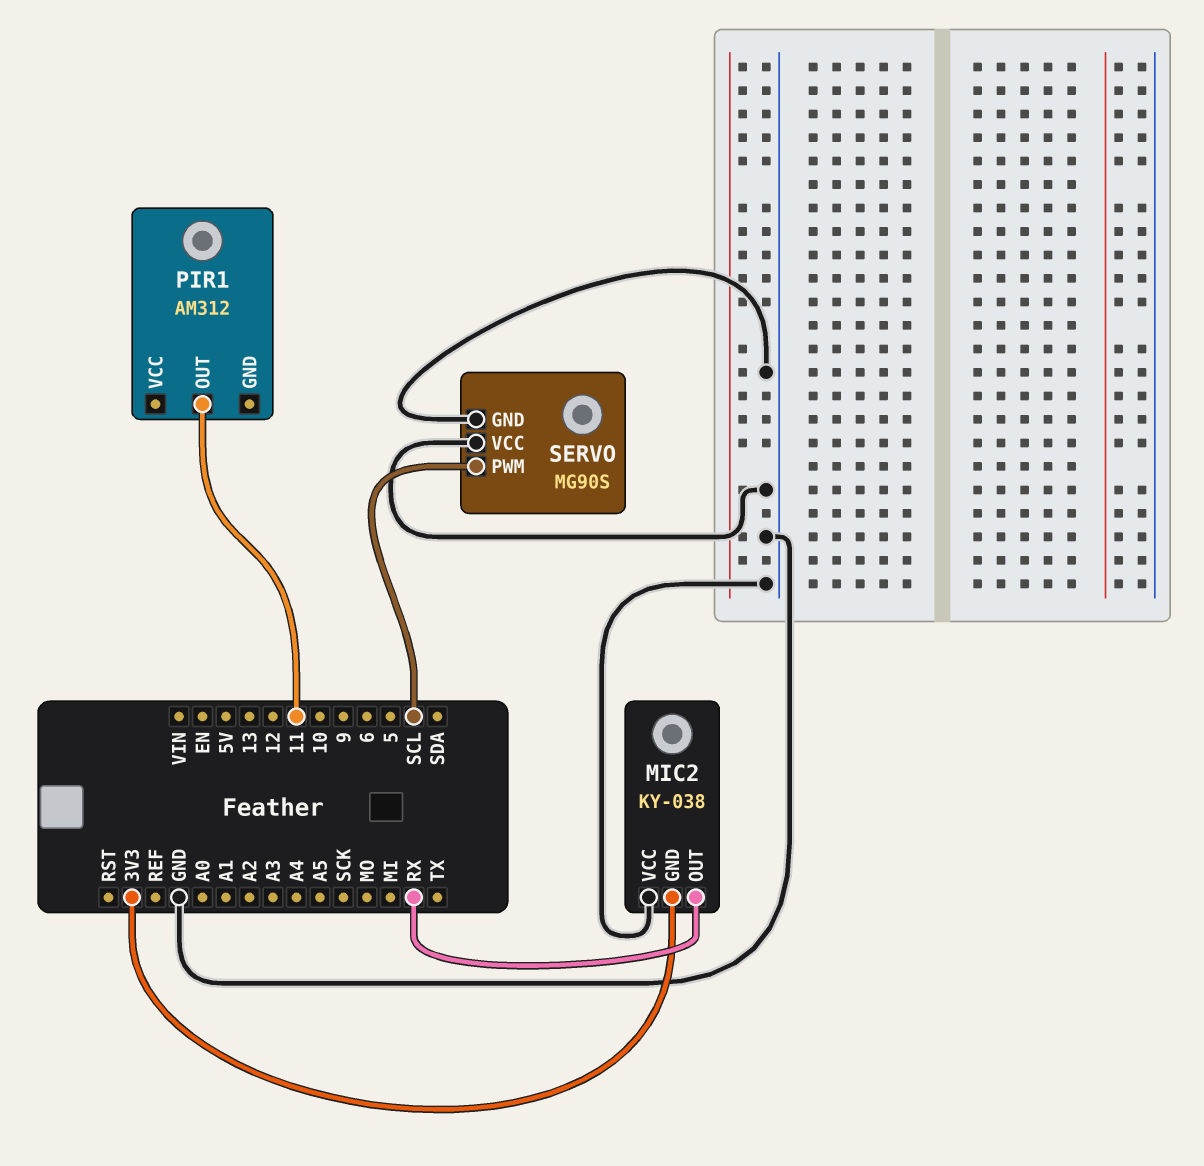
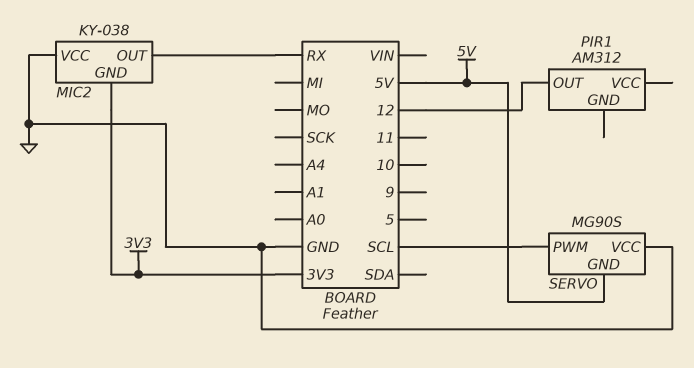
PIR1 pin OUT: 11 -> 12
SERVO pin GND: GND -> 5V

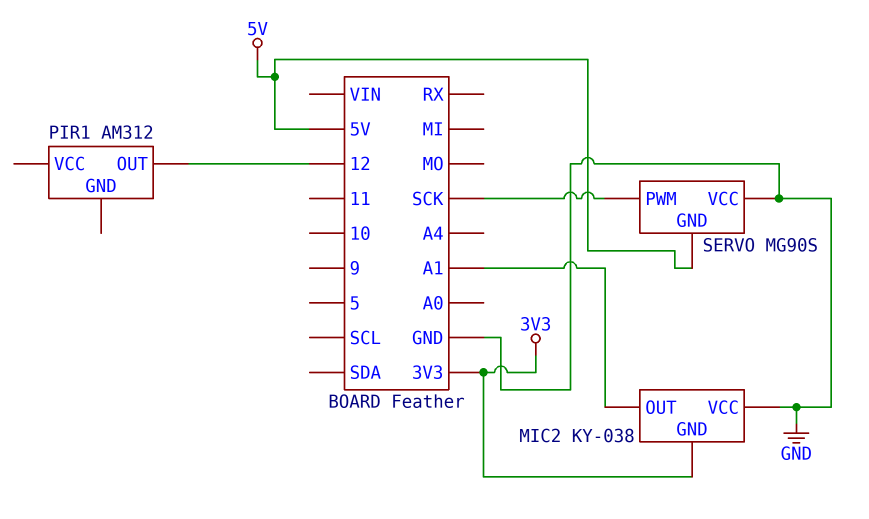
MIC2 pin OUT: RX -> A1
SERVO pin PWM: SCL -> SCK

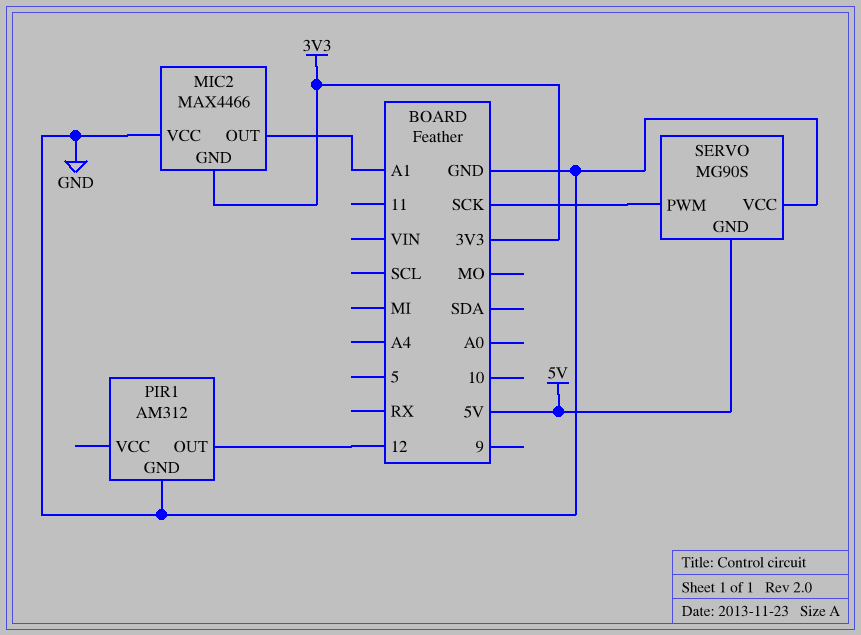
MIC2: KY-038 -> MAX4466
PIR1 pin GND: none -> GND

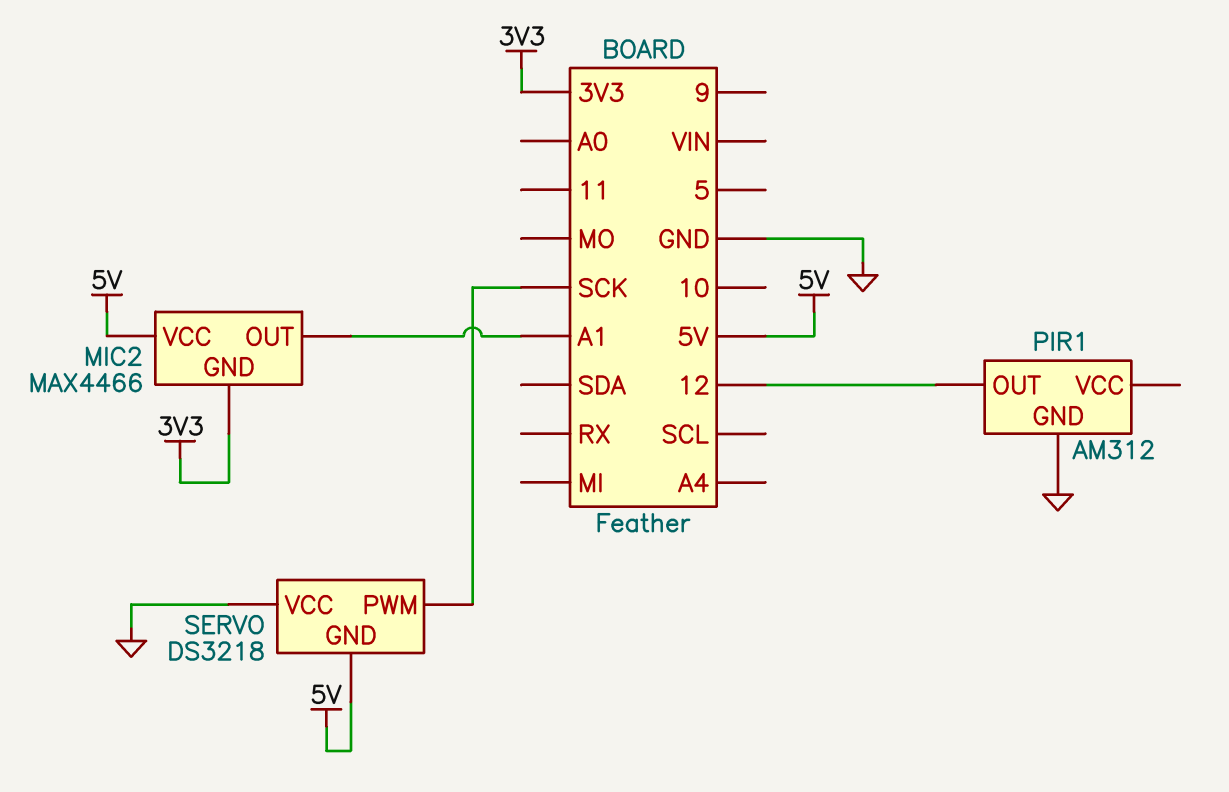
MIC2 pin VCC: GND -> 5V
SERVO: MG90S -> DS3218

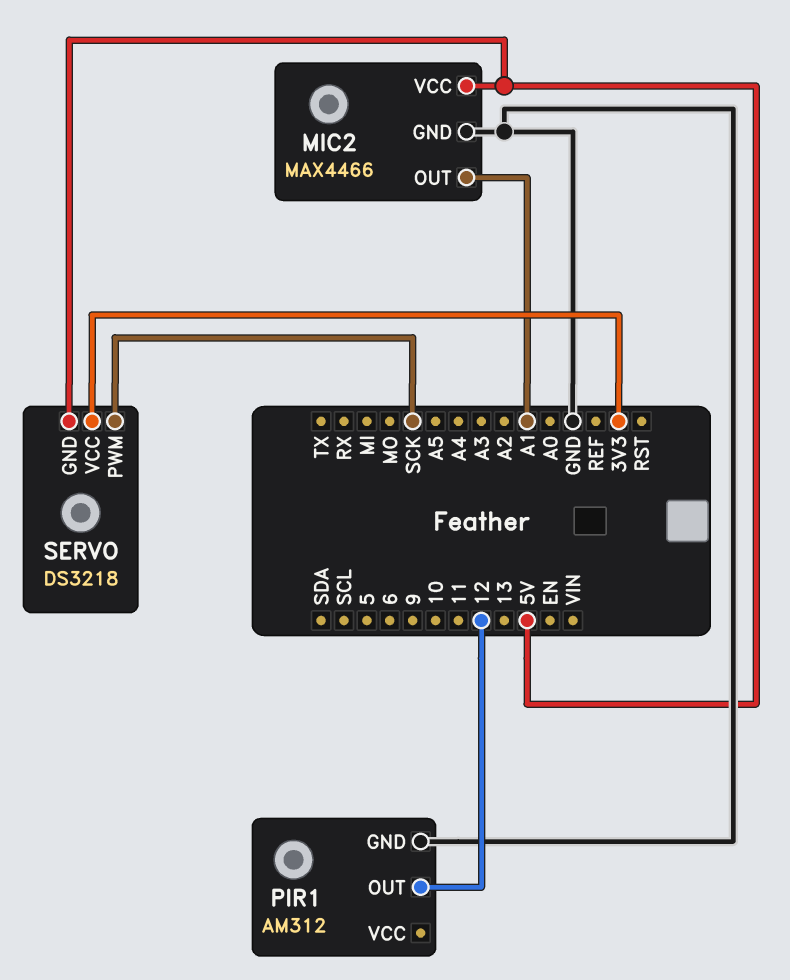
MIC2 pin GND: 3V3 -> GND
SERVO pin VCC: GND -> 3V3

